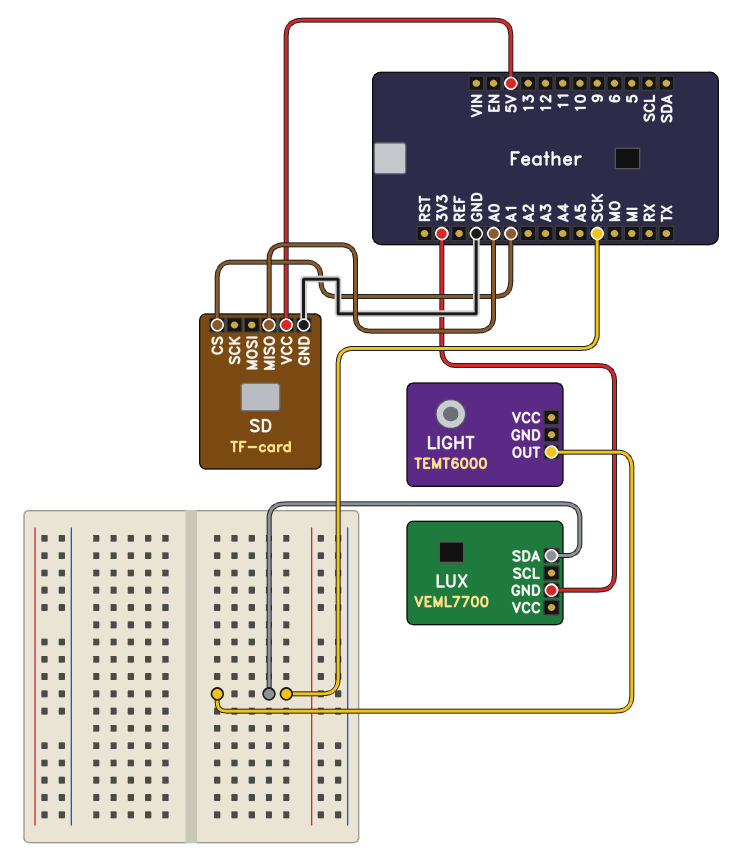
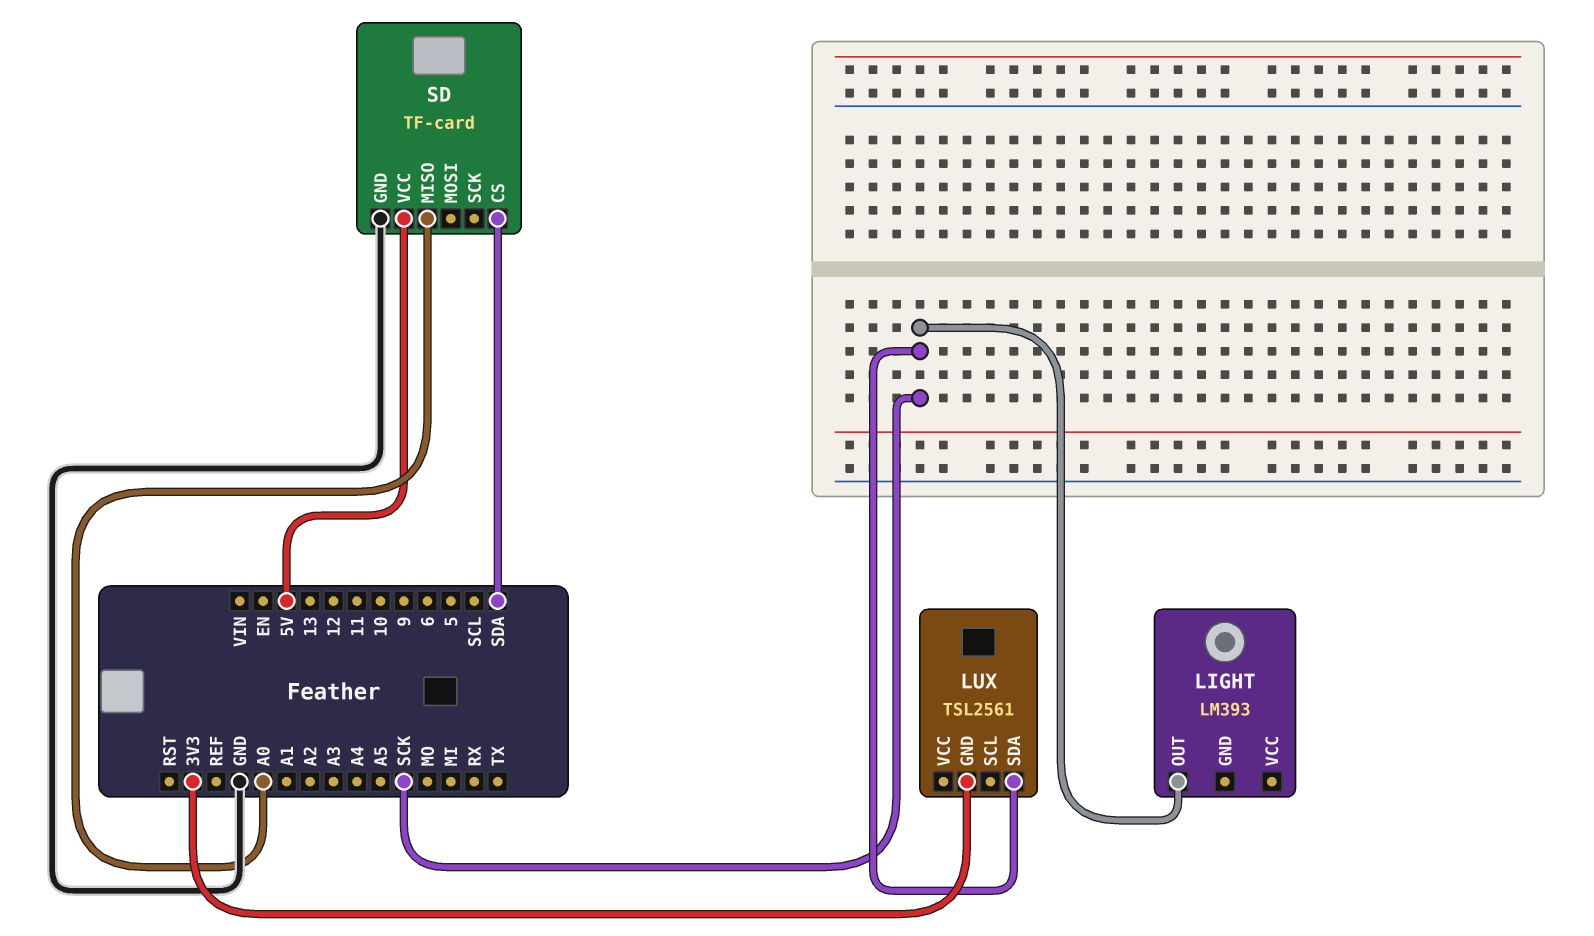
LIGHT: TEMT6000 -> LM393
LUX: VEML7700 -> TSL2561
SD pin CS: A1 -> SDA

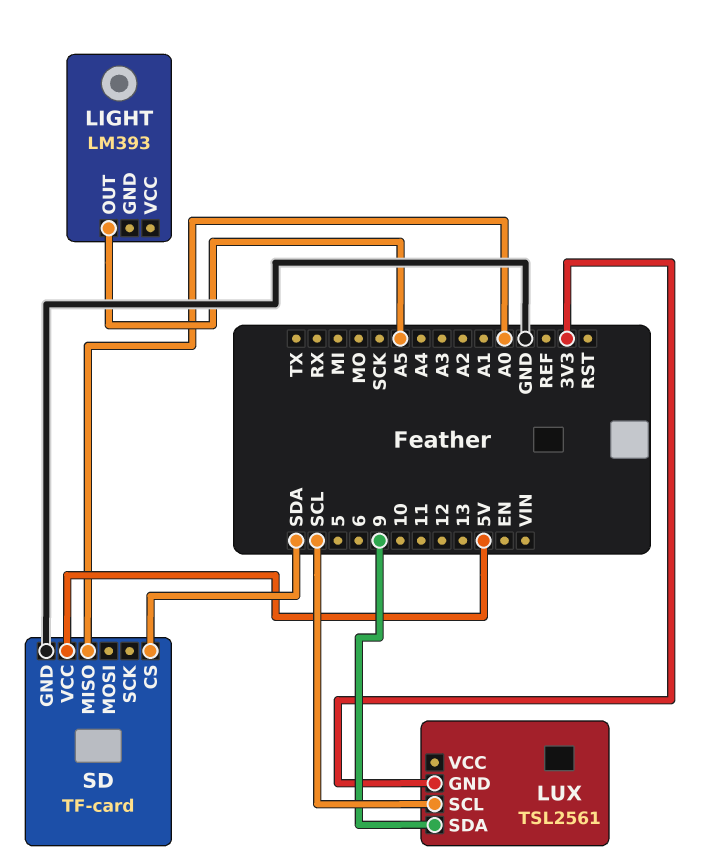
LIGHT pin OUT: SCK -> A5
LUX pin SCL: none -> SCL
LUX pin SDA: SCK -> 9

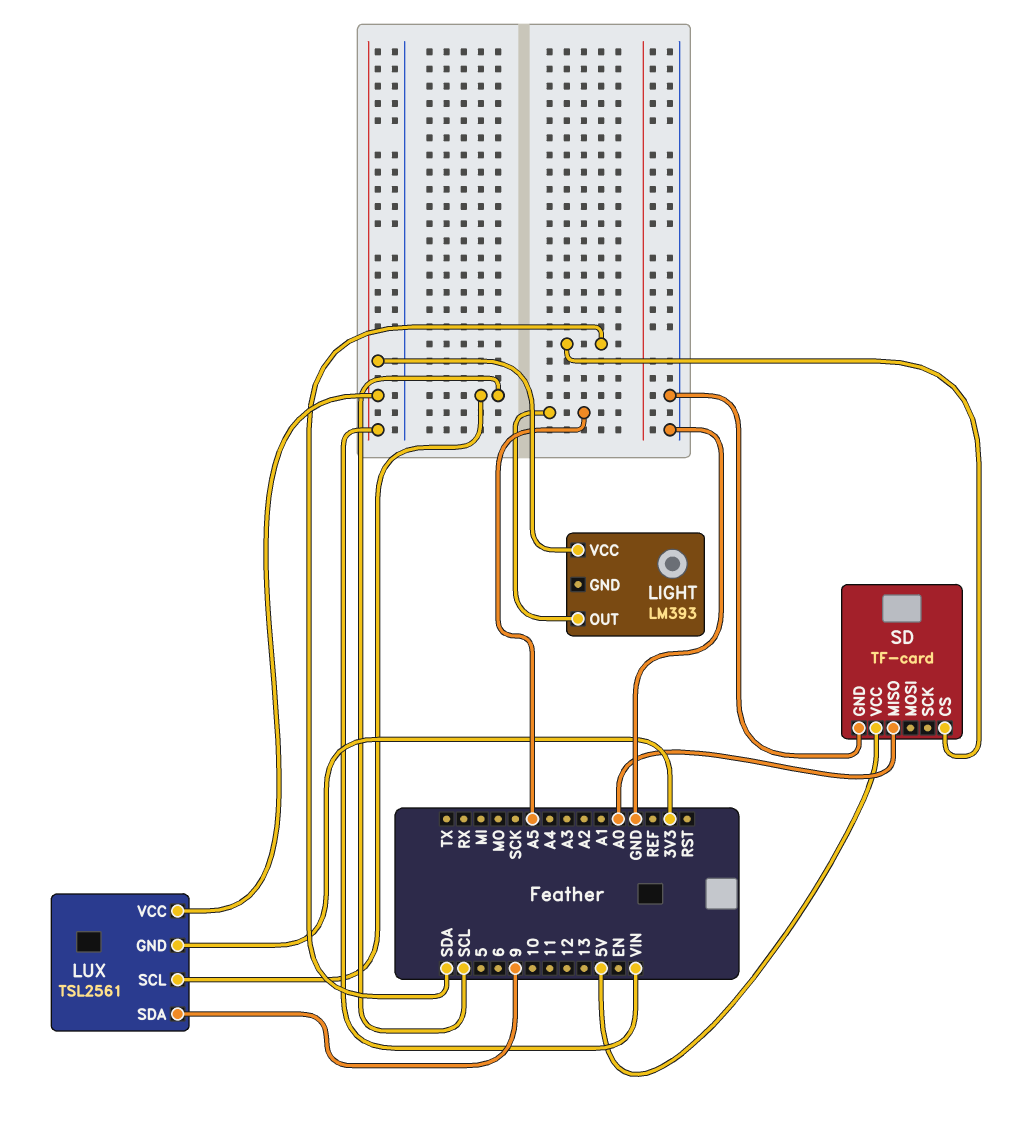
LIGHT pin VCC: none -> VIN
LUX pin VCC: none -> VIN

